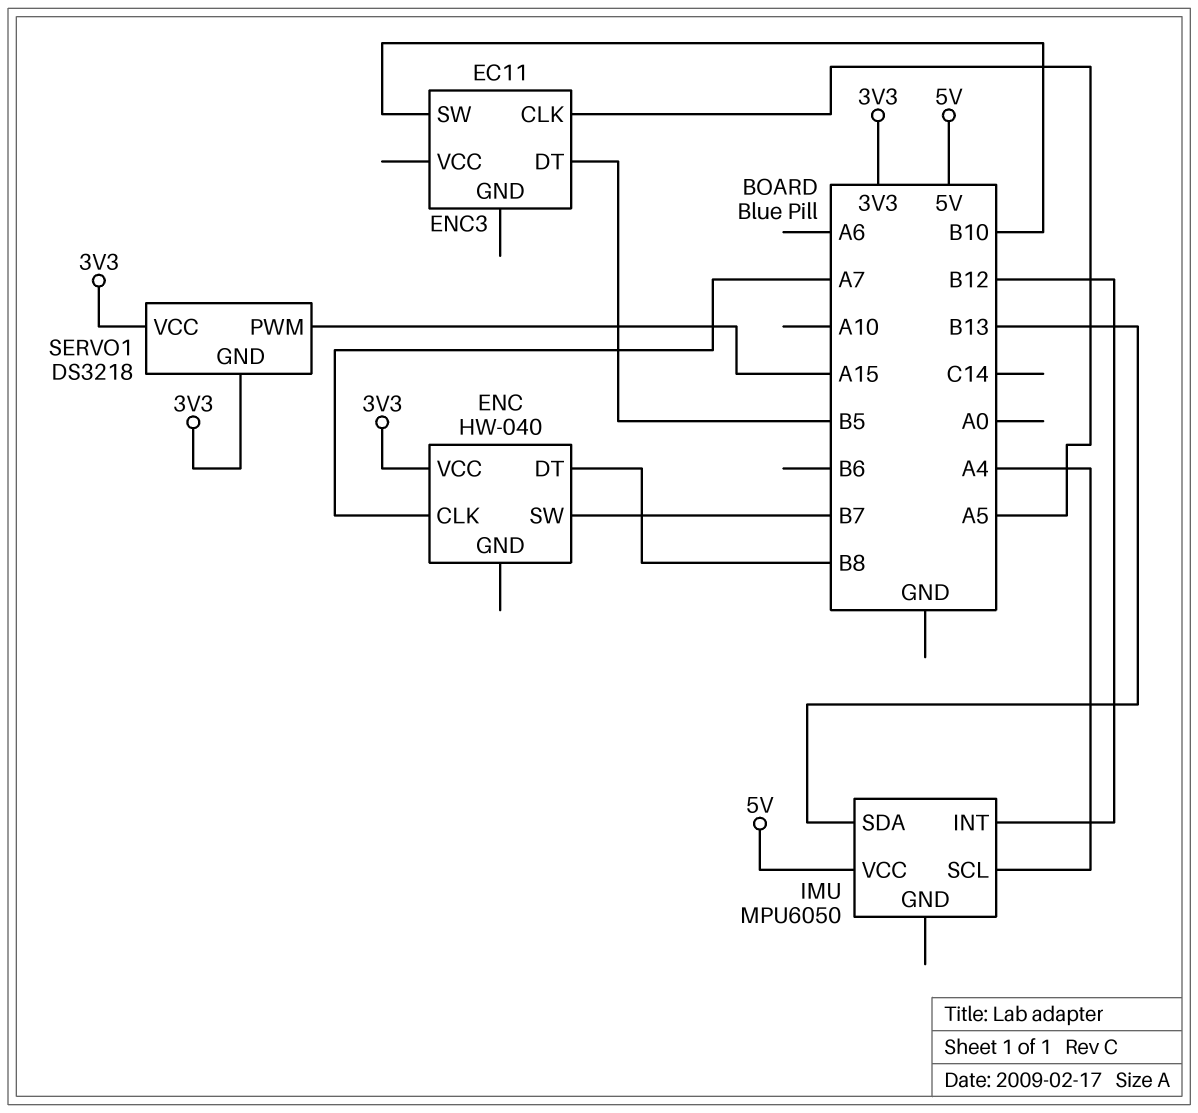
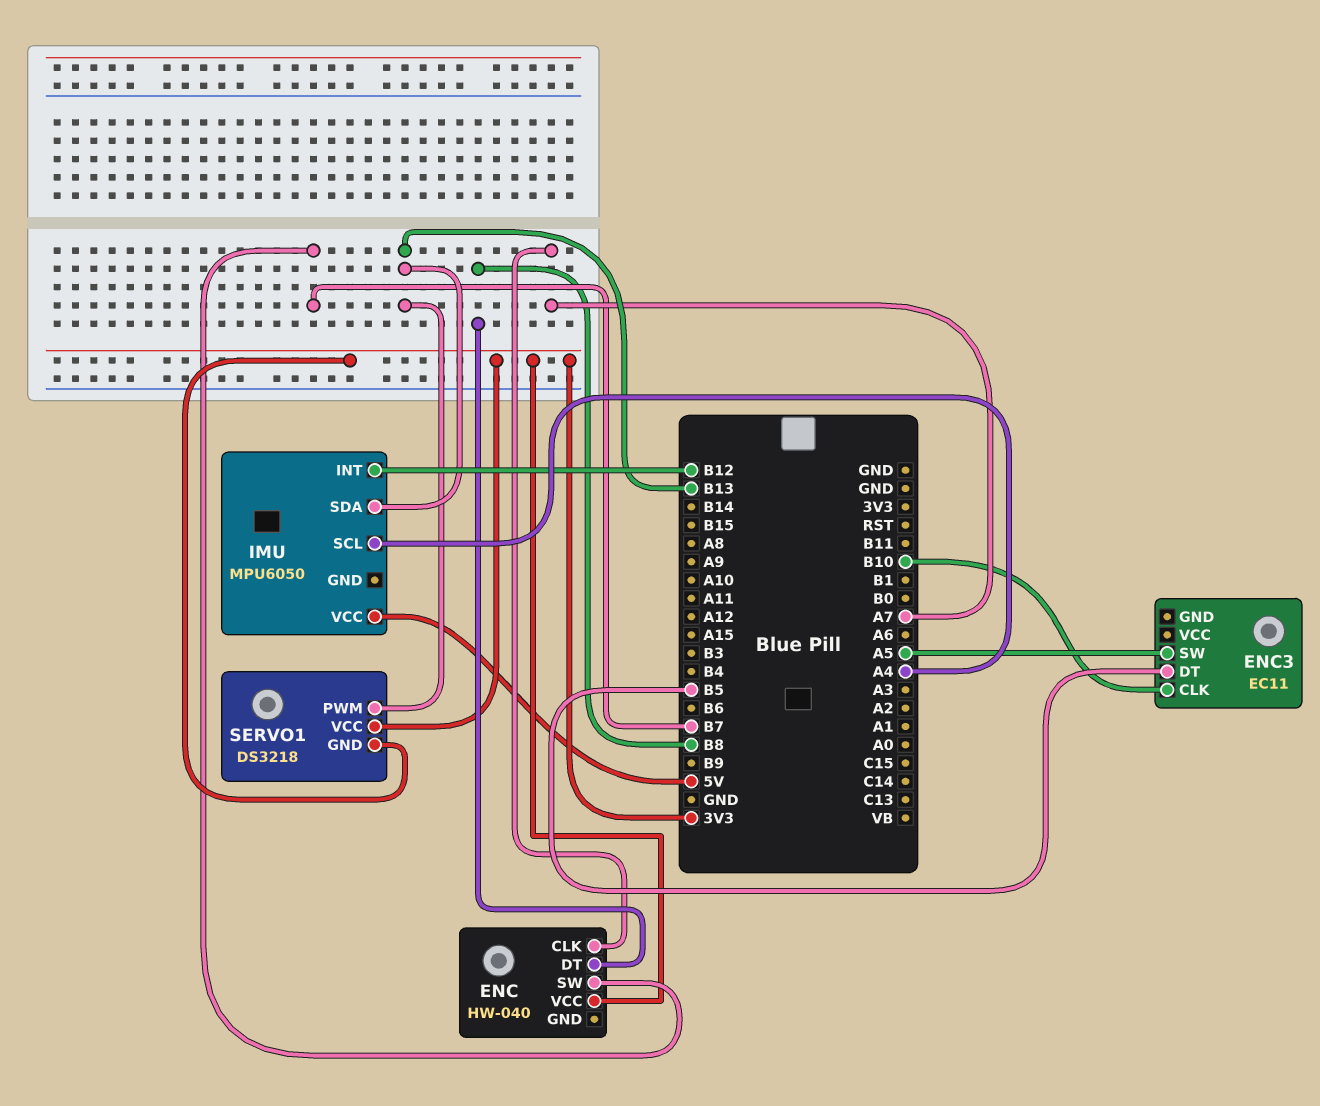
ENC3 pin CLK: A5 -> B10
ENC3 pin SW: B10 -> A5
SERVO1 pin PWM: A15 -> B13

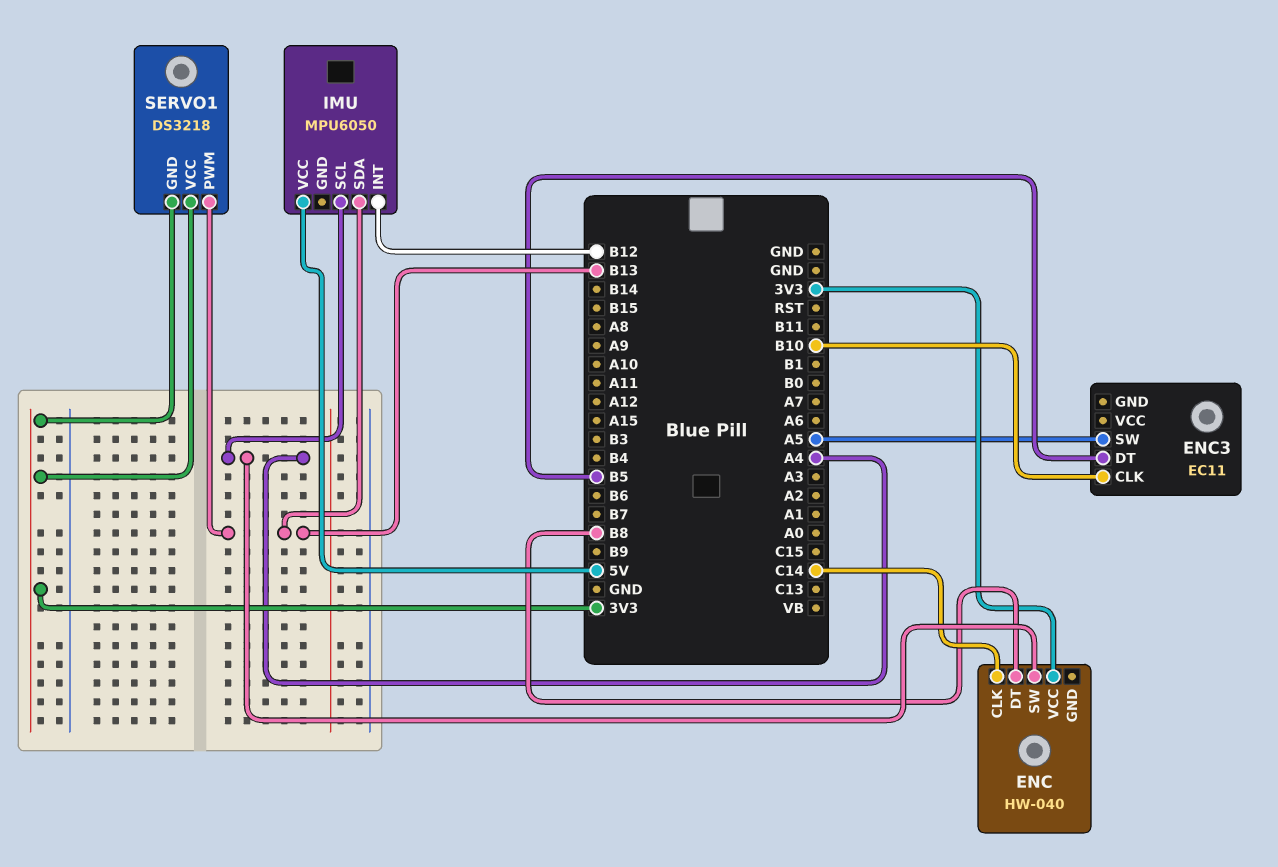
ENC pin CLK: A7 -> C14
ENC pin SW: B7 -> A4

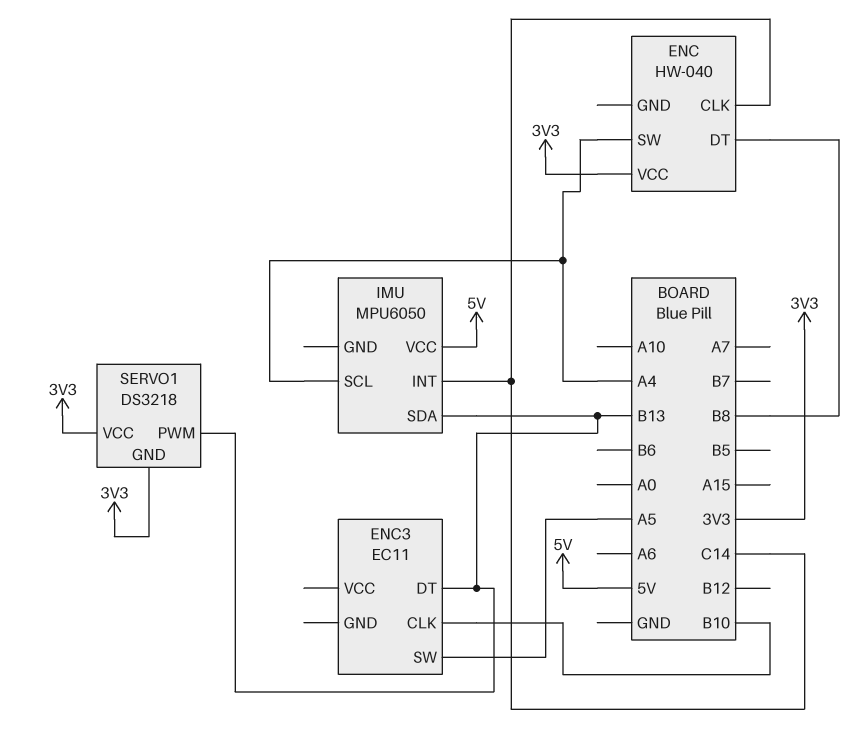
ENC3 pin DT: B5 -> B13
IMU pin INT: B12 -> C14

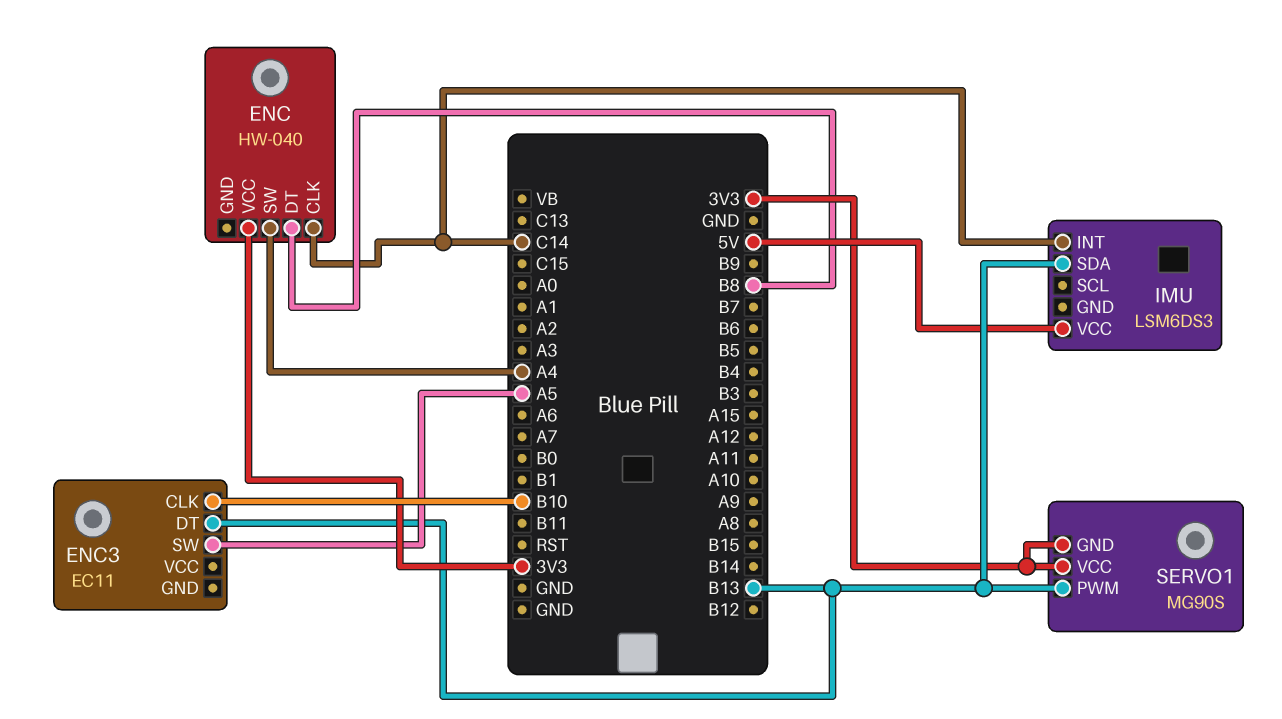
IMU: MPU6050 -> LSM6DS3
IMU pin SCL: A4 -> none
SERVO1: DS3218 -> MG90S

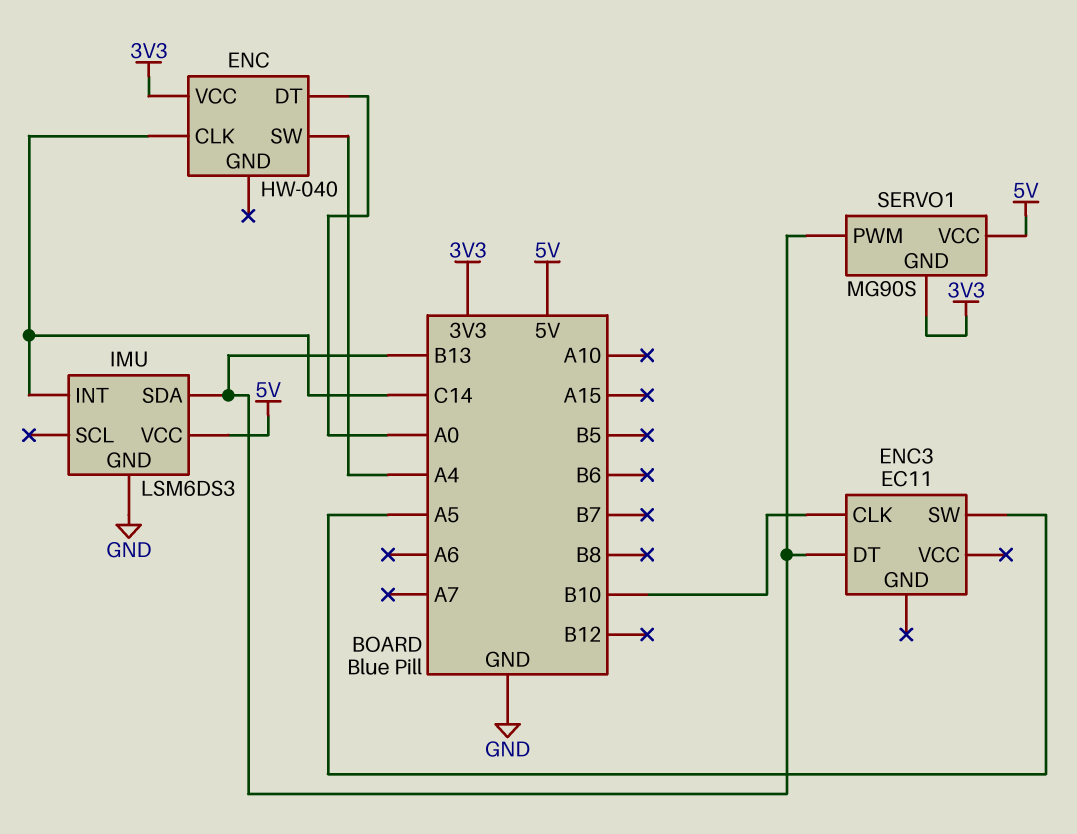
ENC pin DT: B8 -> A0
IMU pin GND: none -> GND
SERVO1 pin VCC: 3V3 -> 5V

